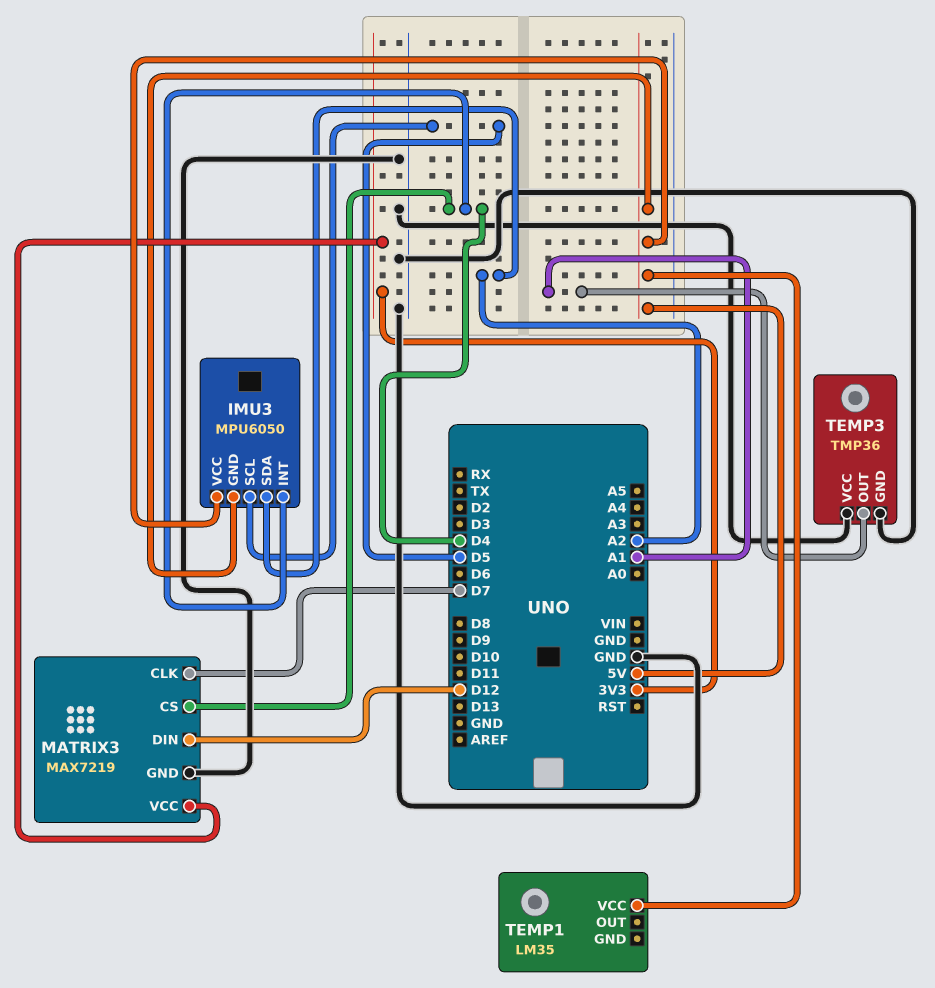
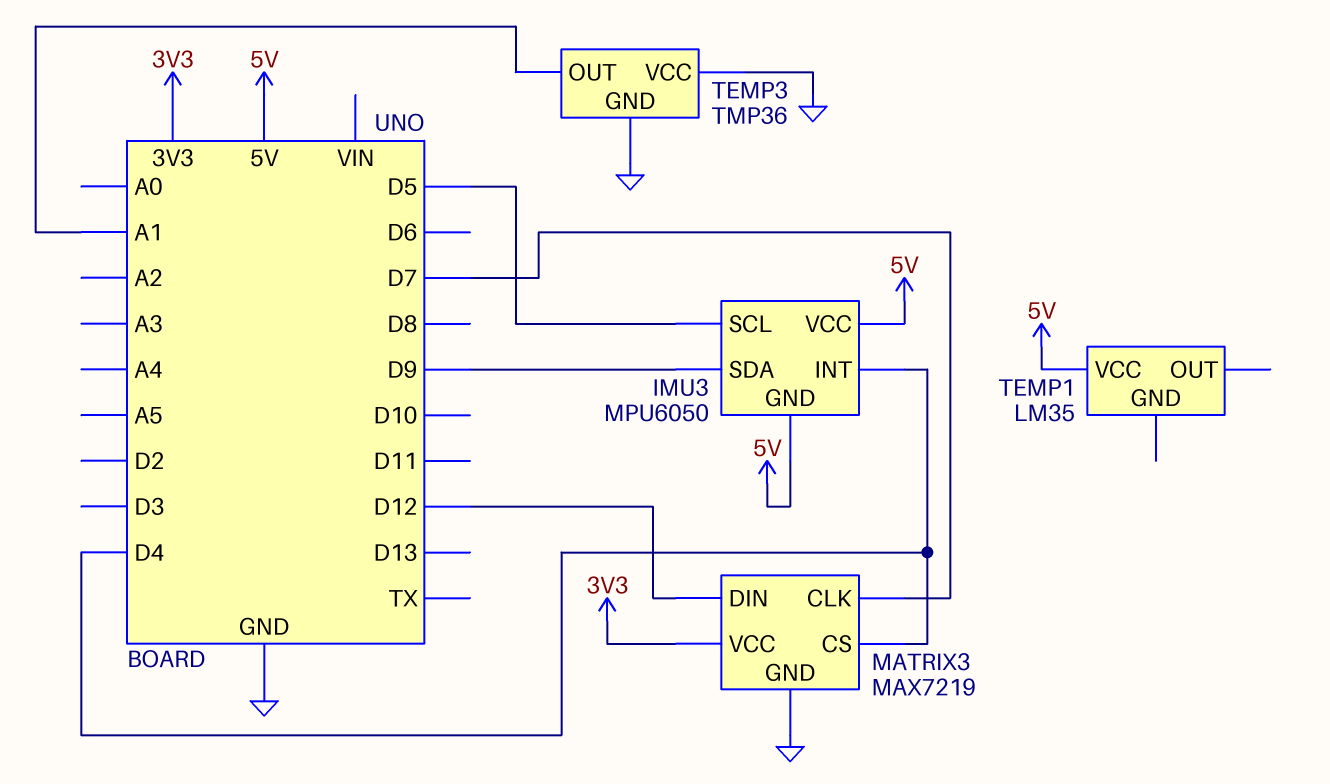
IMU3 pin SDA: A2 -> D9

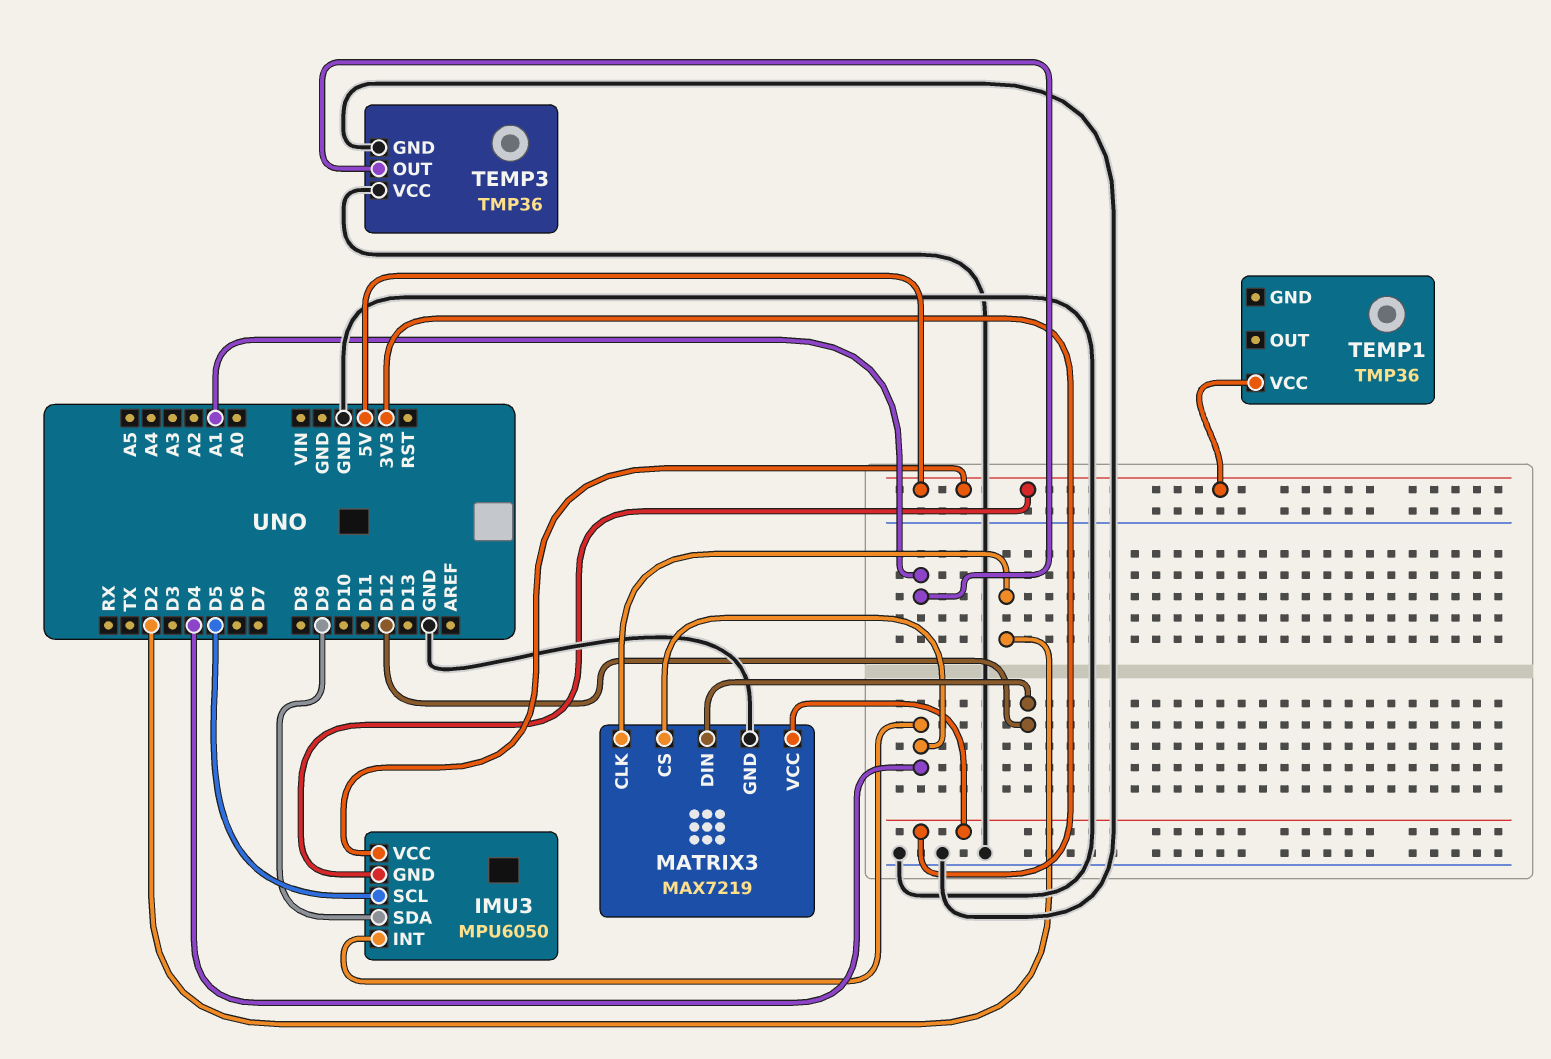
MATRIX3 pin CLK: D7 -> D2
TEMP1: LM35 -> TMP36

